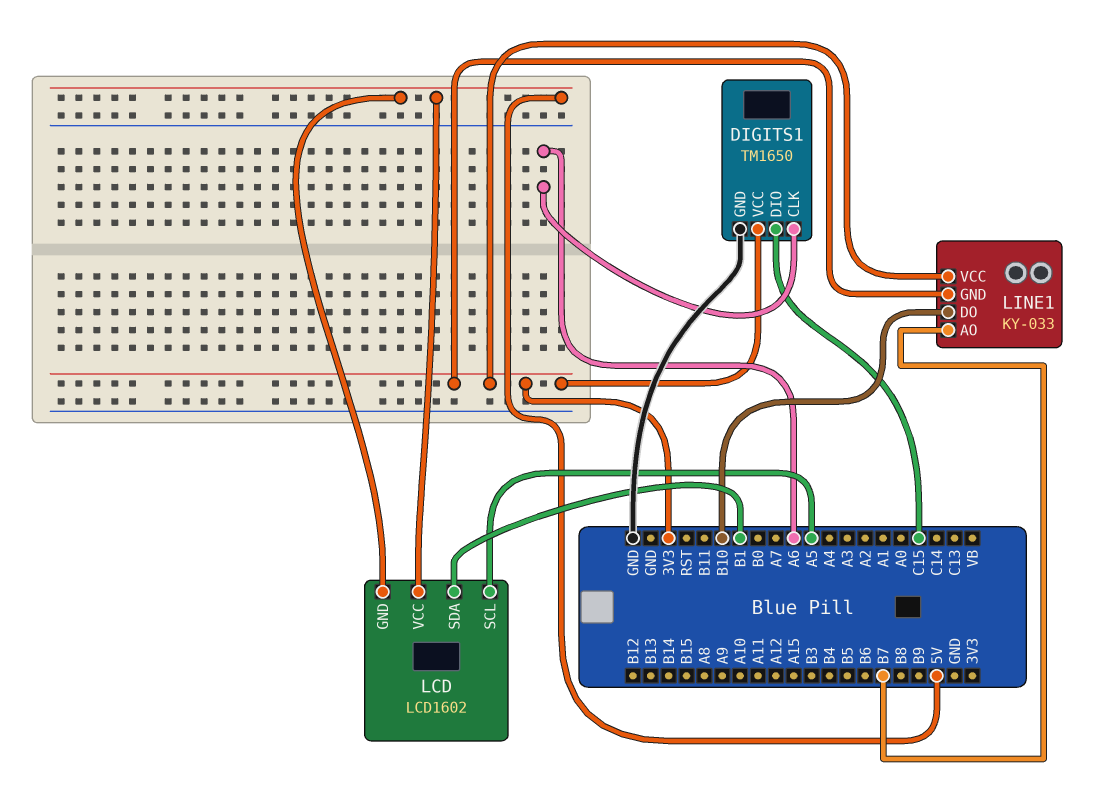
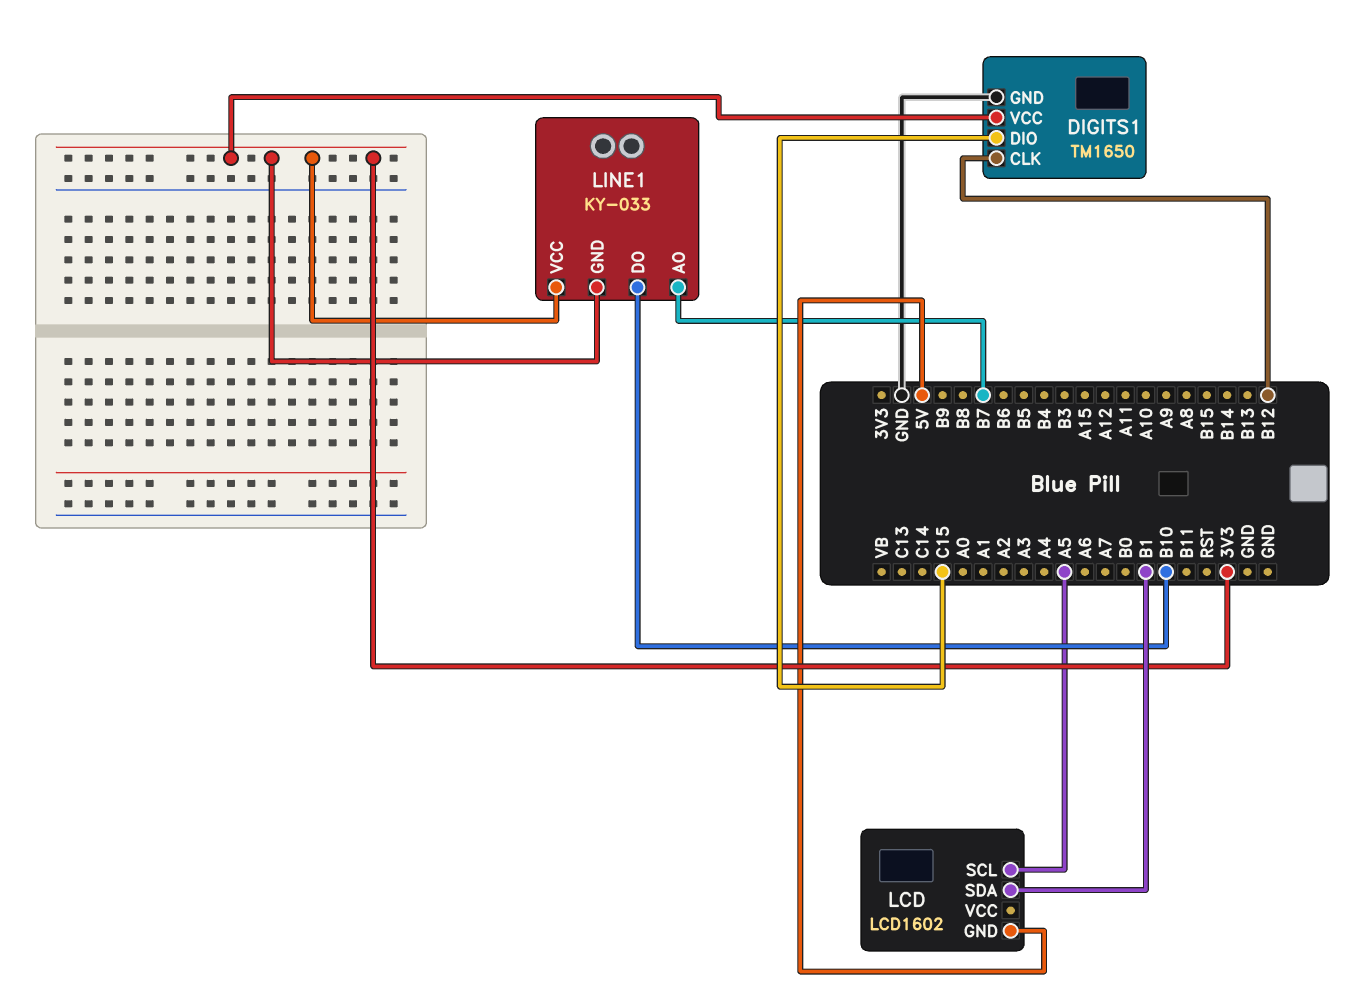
DIGITS1 pin CLK: A6 -> B12
LCD pin VCC: 5V -> none

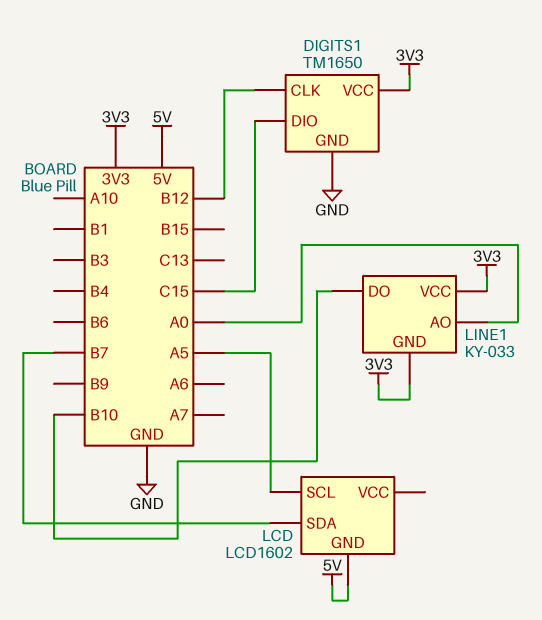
LCD pin SDA: B1 -> B7
LINE1 pin AO: B7 -> A0

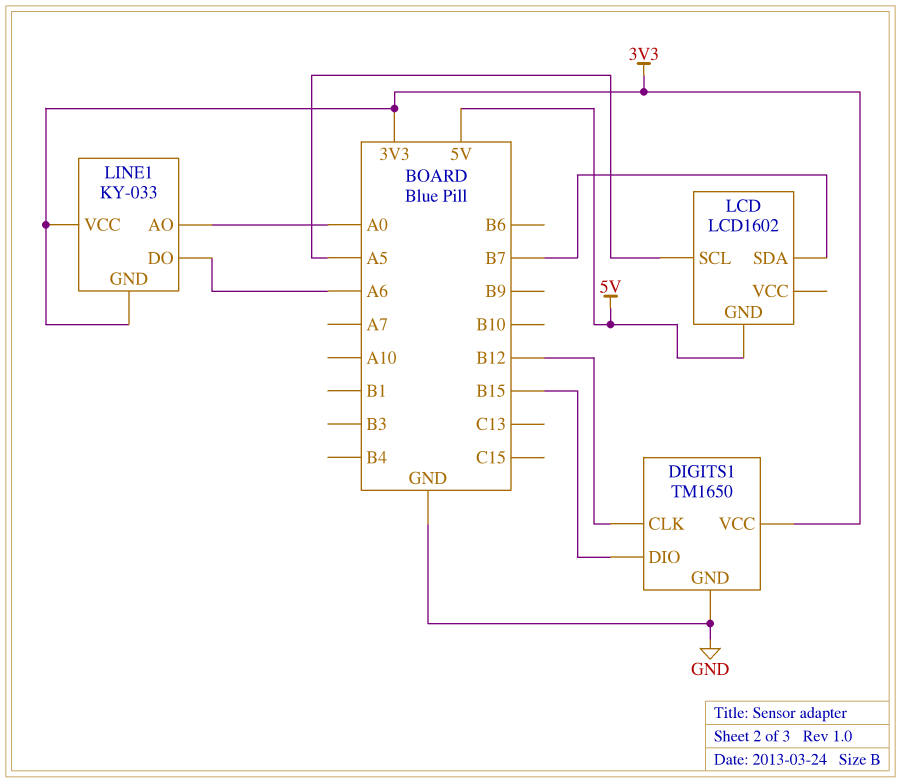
DIGITS1 pin DIO: C15 -> B15
LINE1 pin DO: B10 -> A6

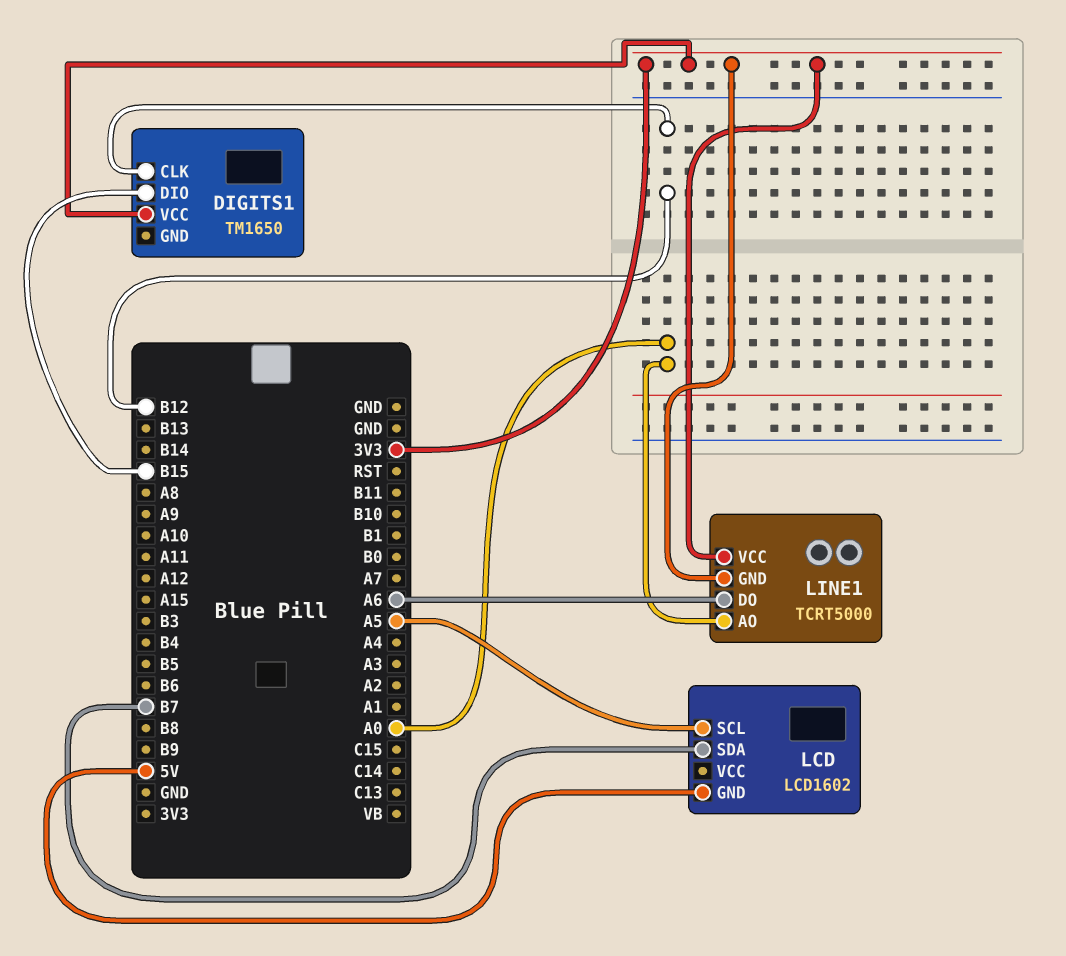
DIGITS1 pin GND: GND -> none
LINE1: KY-033 -> TCRT5000

